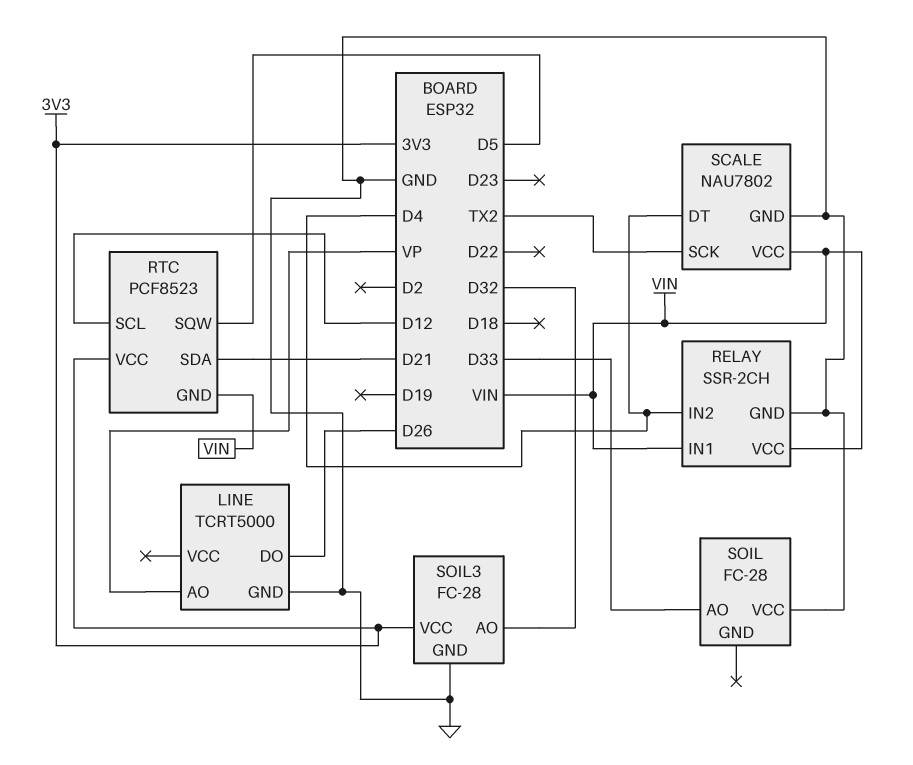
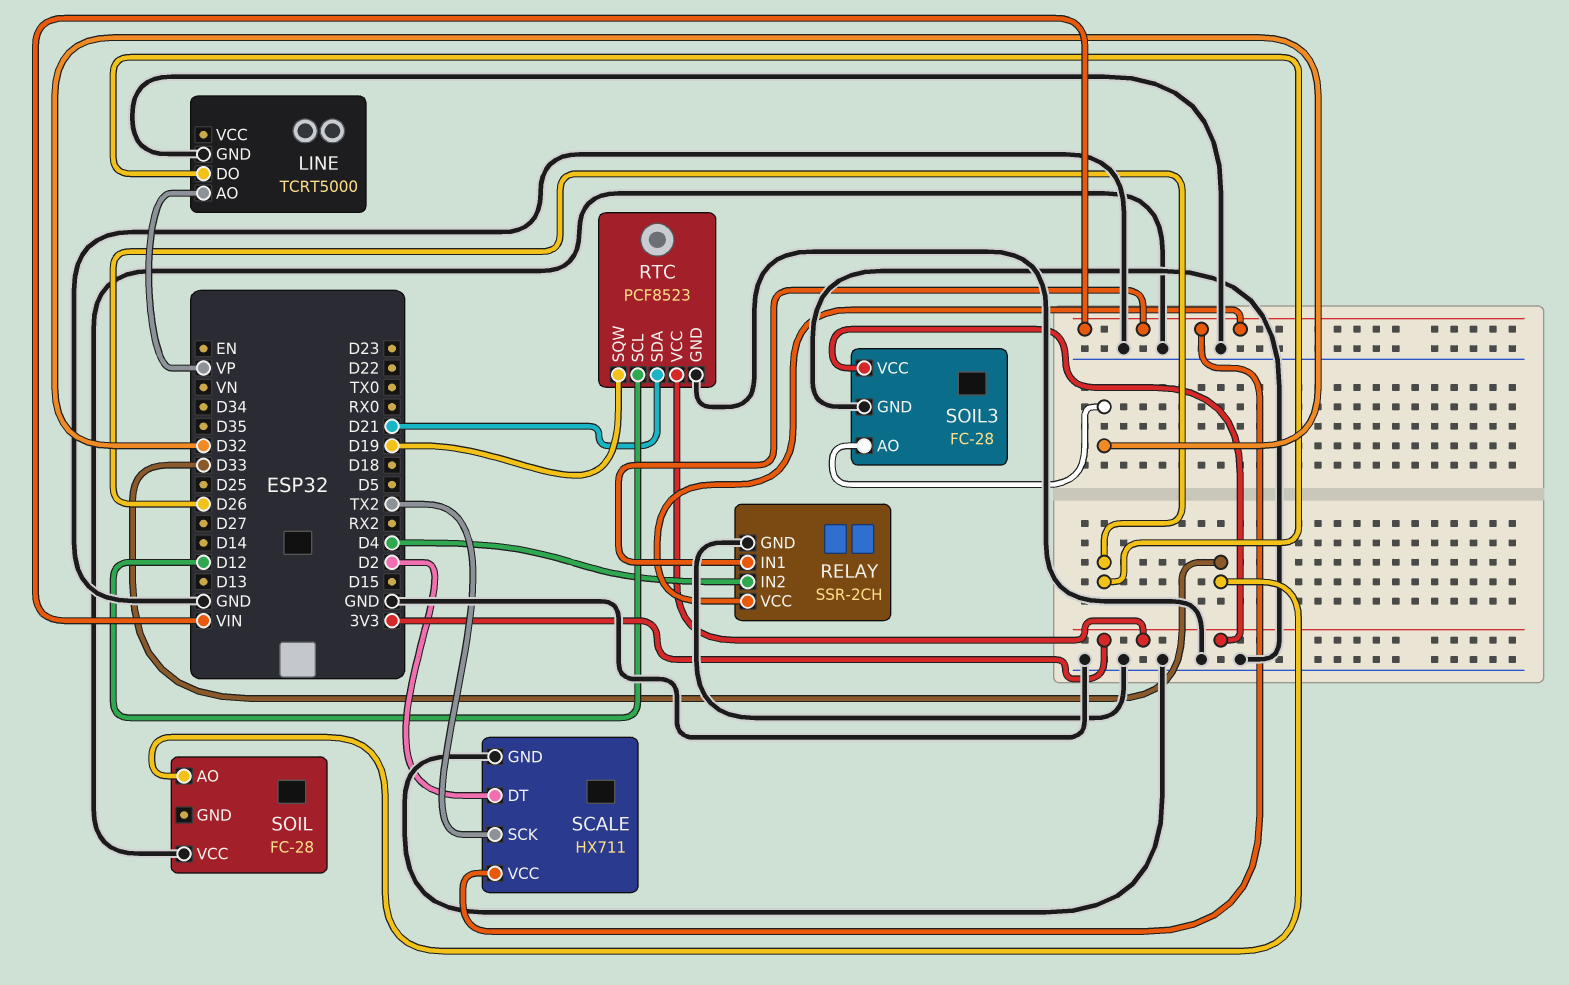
RTC pin GND: VIN -> GND
RTC pin SQW: D5 -> D19
SCALE: NAU7802 -> HX711
SCALE pin DT: D4 -> D2

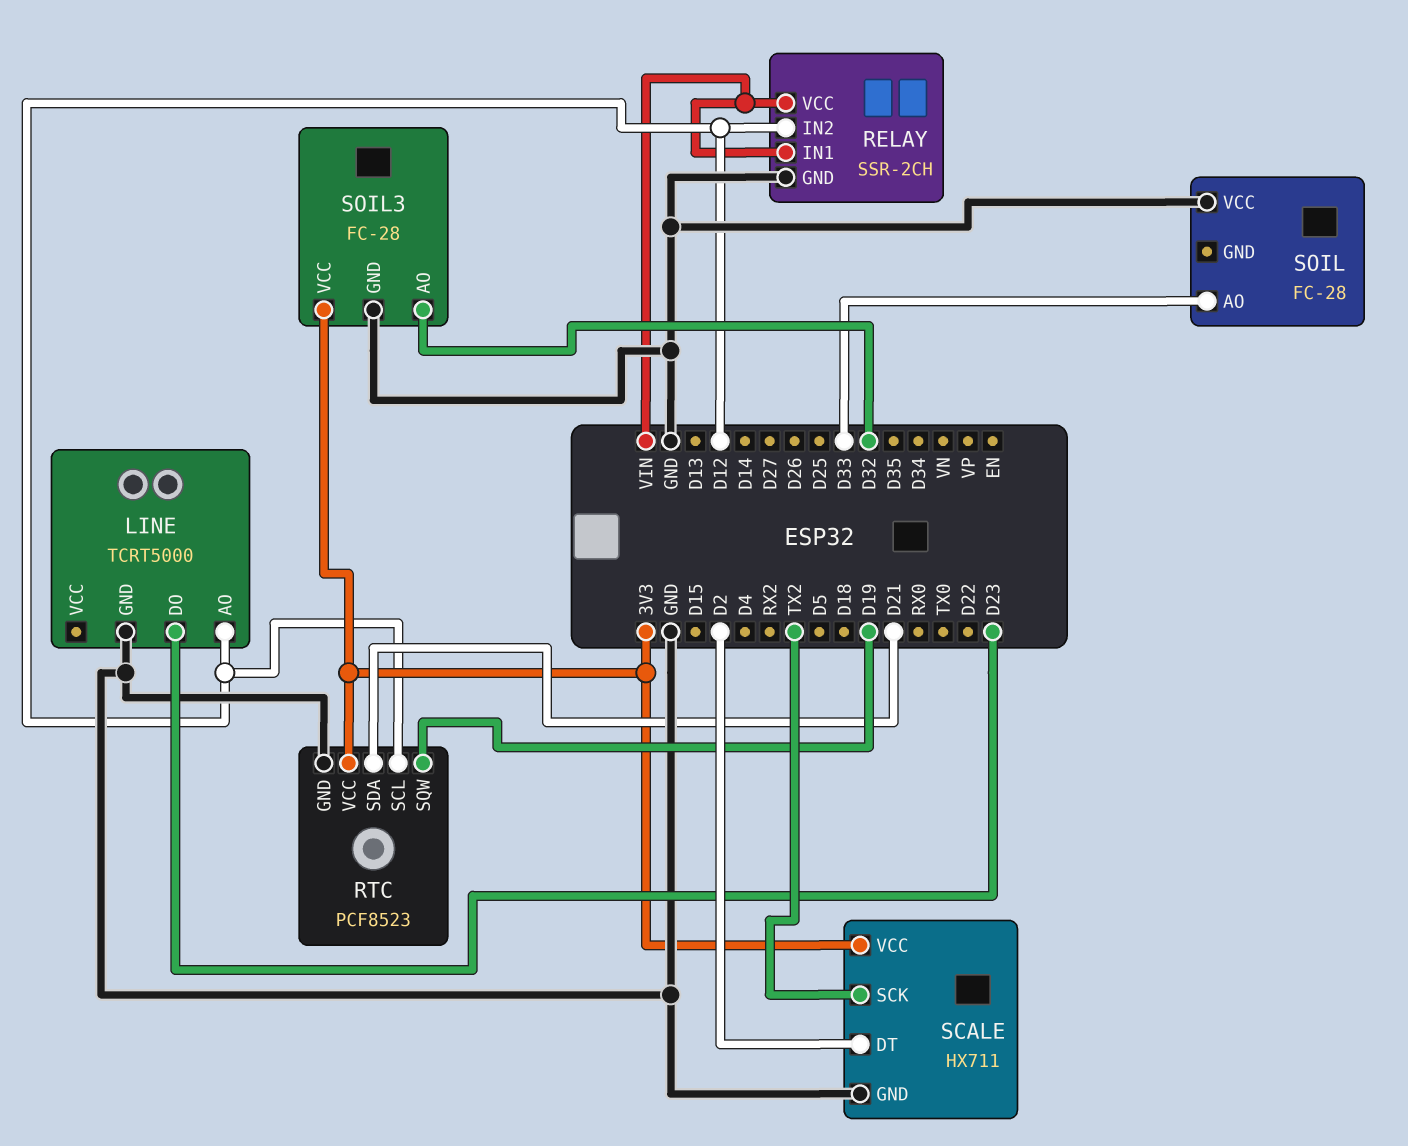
LINE pin AO: VP -> D12
LINE pin DO: D26 -> D23
RELAY pin IN2: D4 -> D12
SCALE pin VCC: VIN -> 3V3

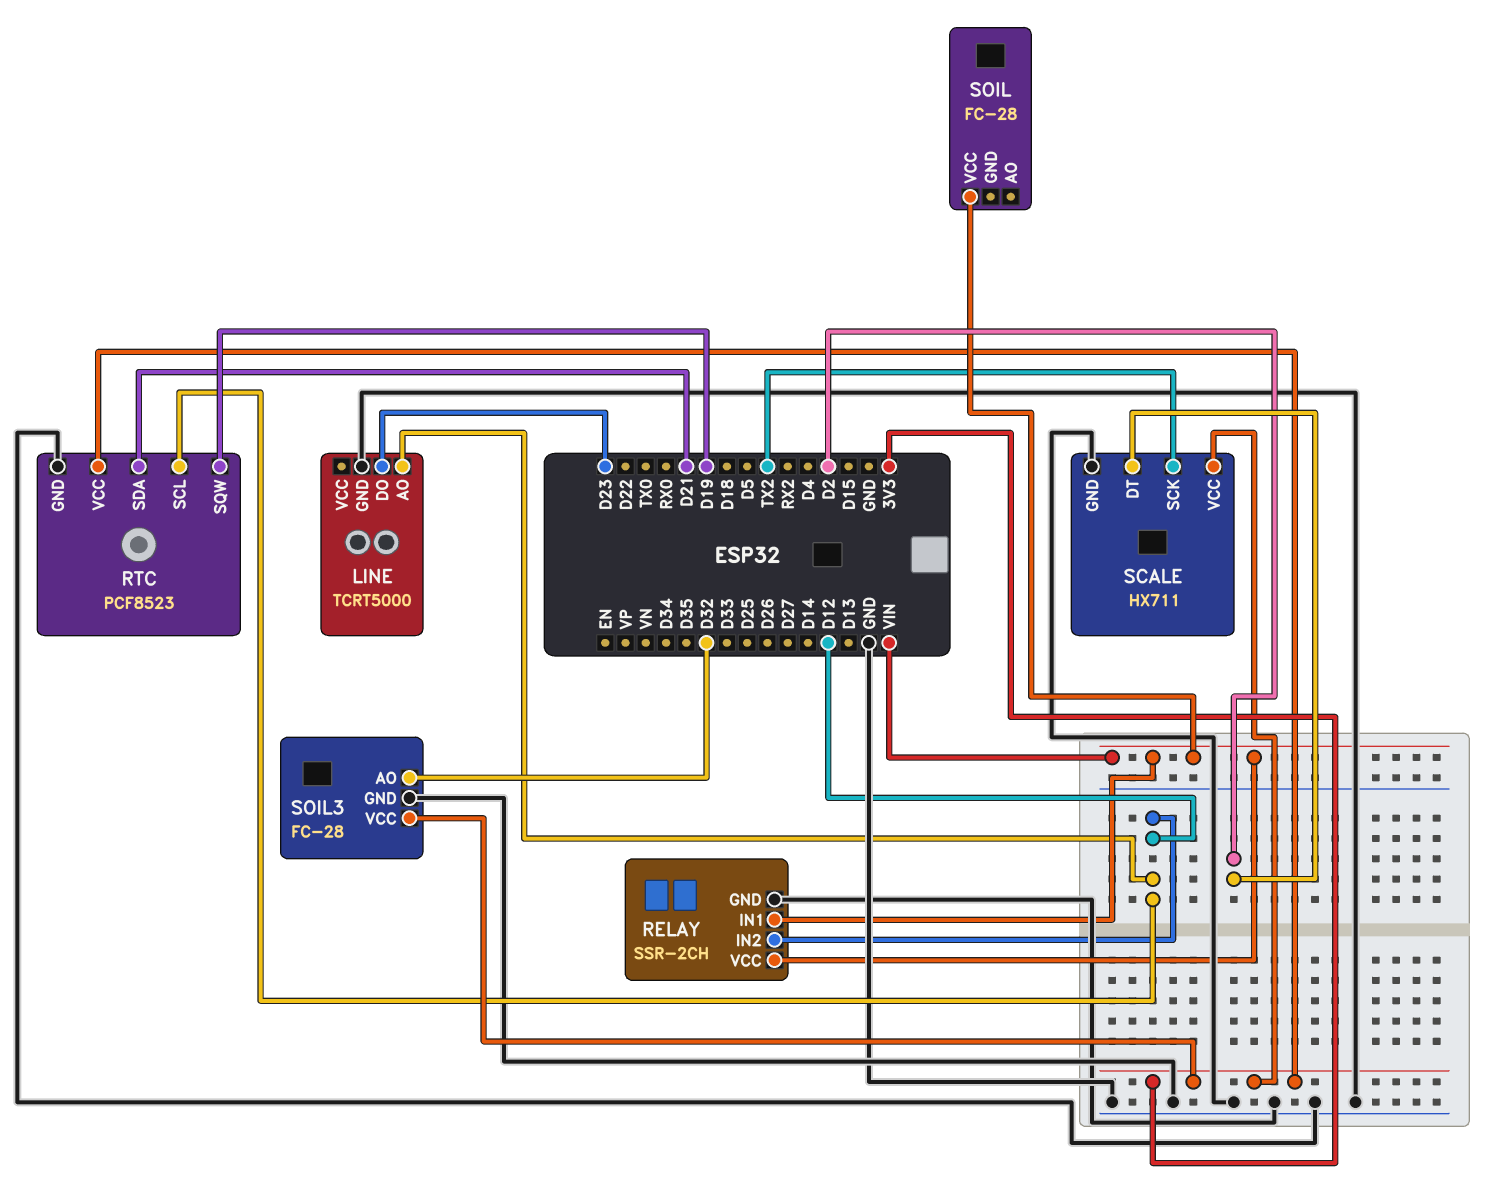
SOIL pin AO: D33 -> none
SOIL pin VCC: GND -> VIN

